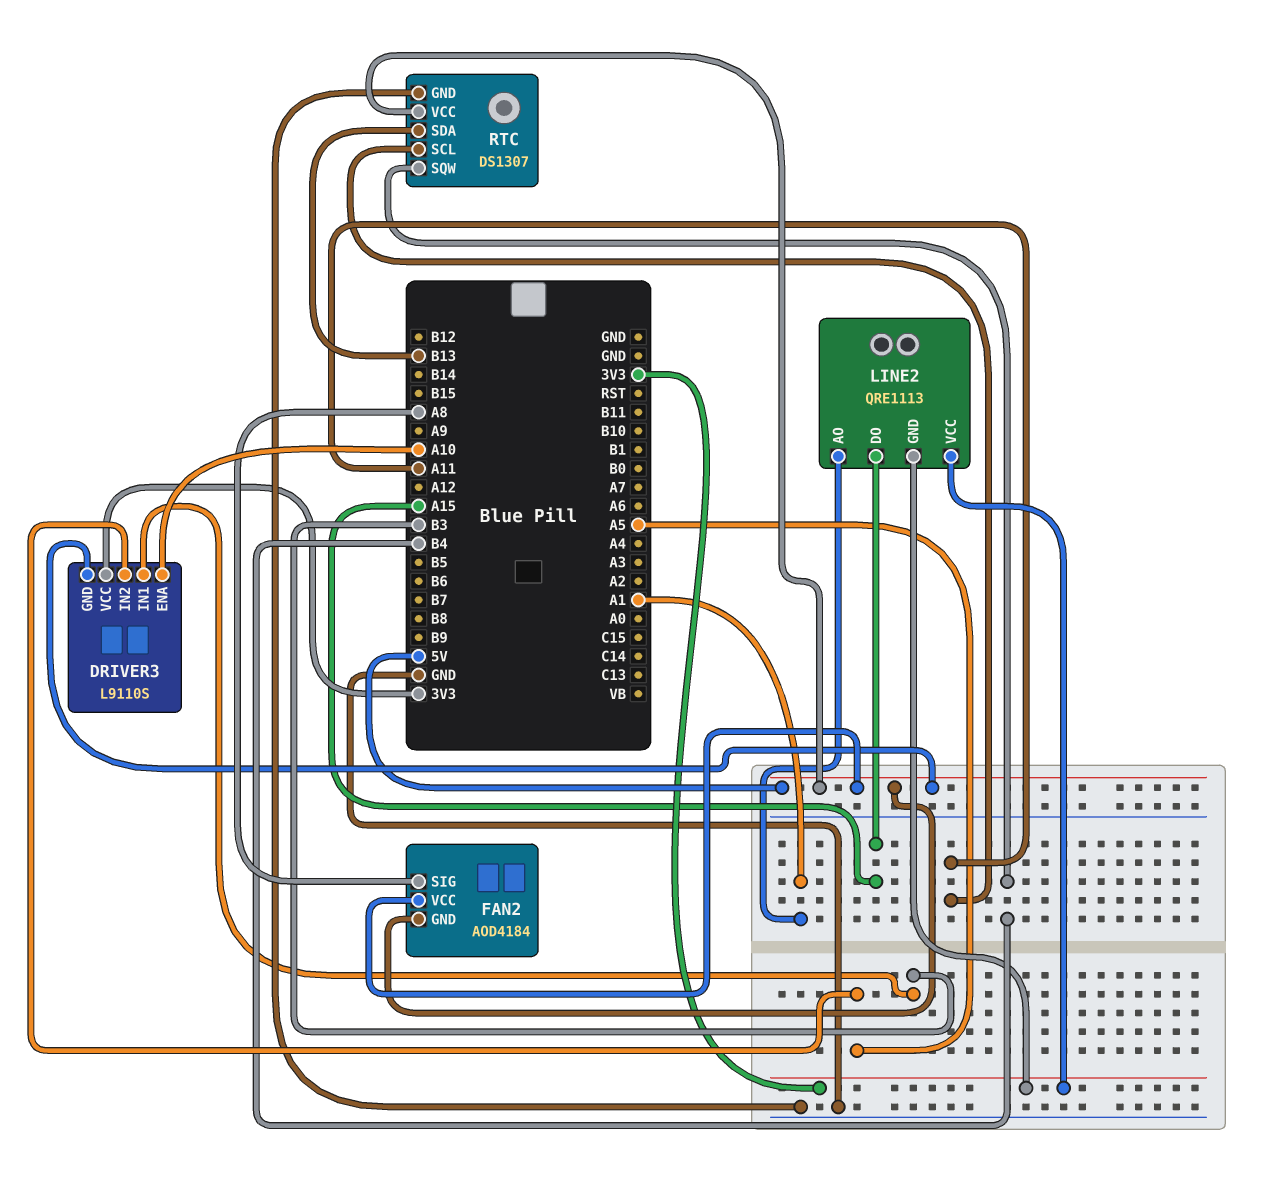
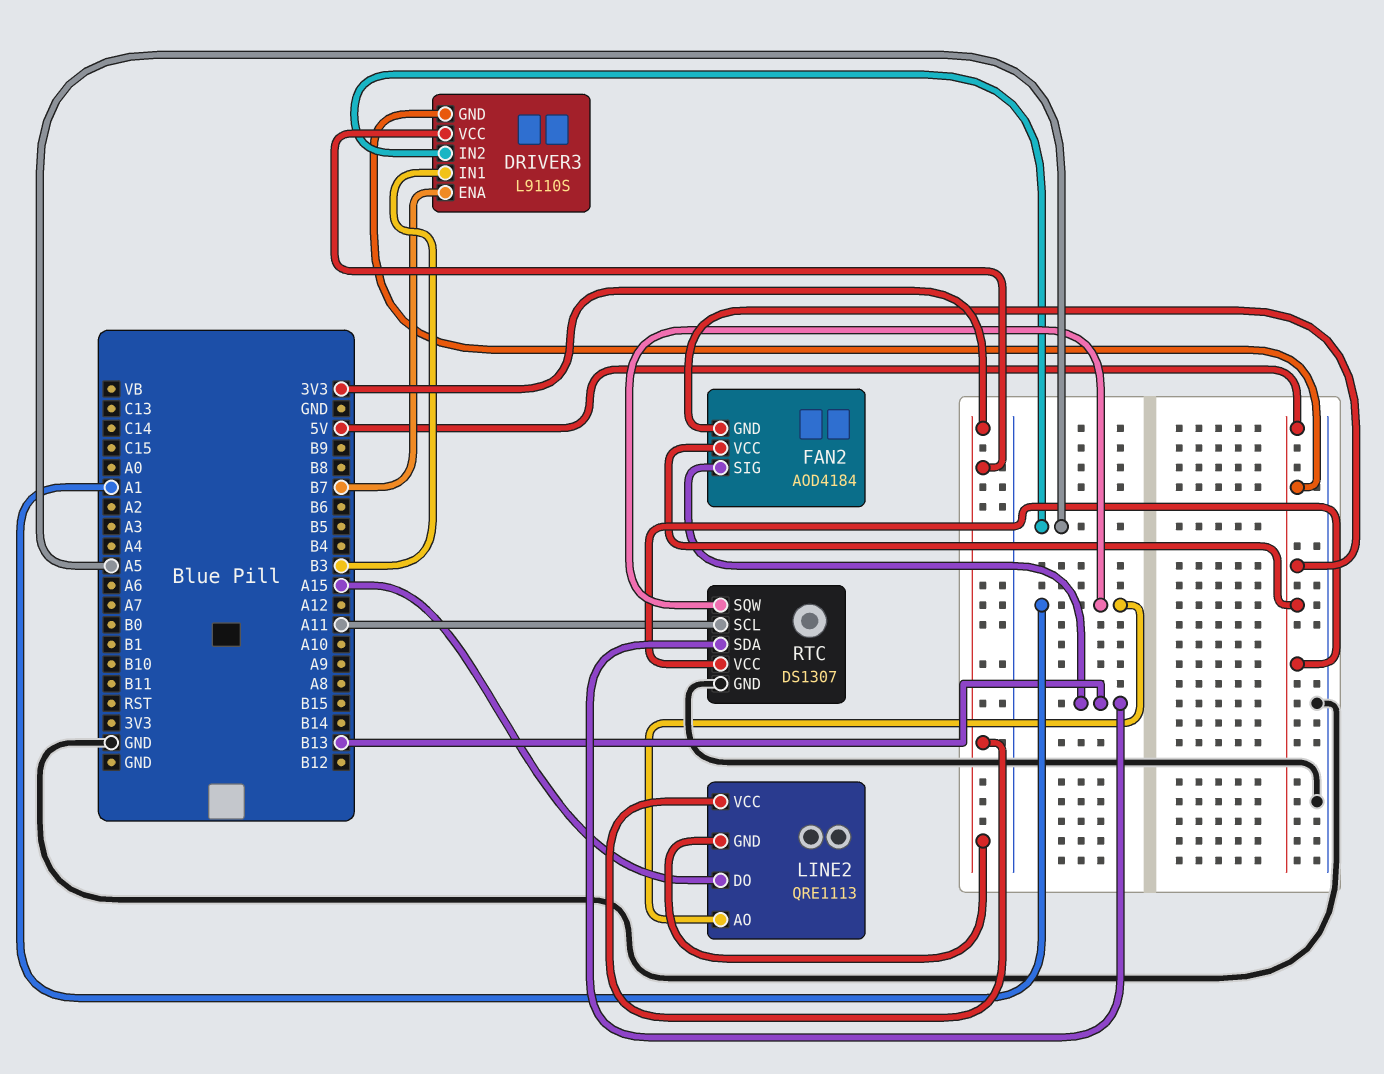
DRIVER3 pin ENA: A10 -> B7
FAN2 pin SIG: A8 -> B13
RTC pin SQW: B4 -> A1

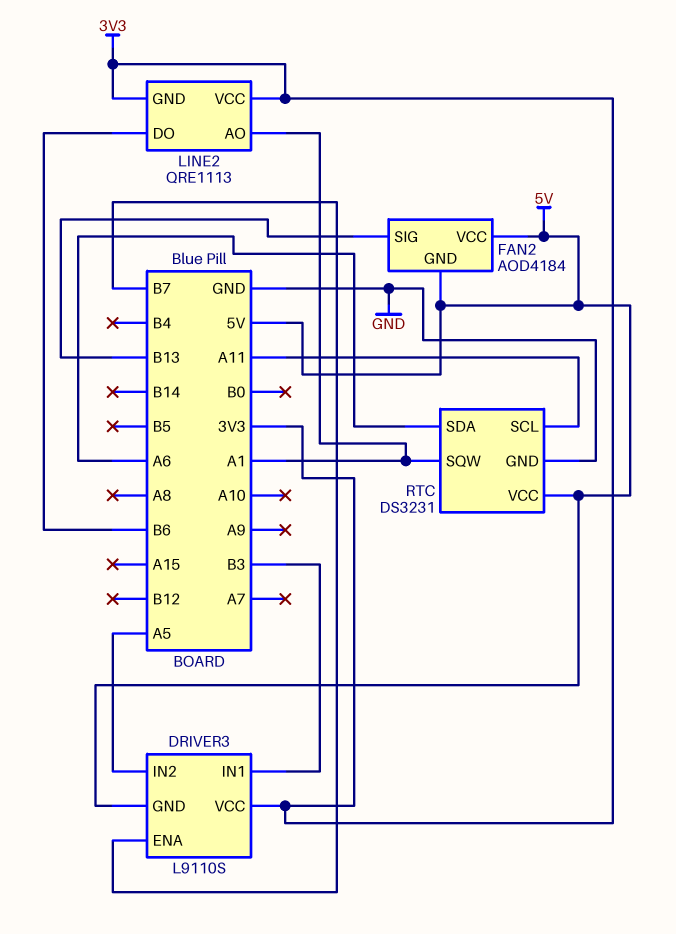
LINE2 pin DO: A15 -> B6
RTC: DS1307 -> DS3231
RTC pin SDA: B13 -> A6

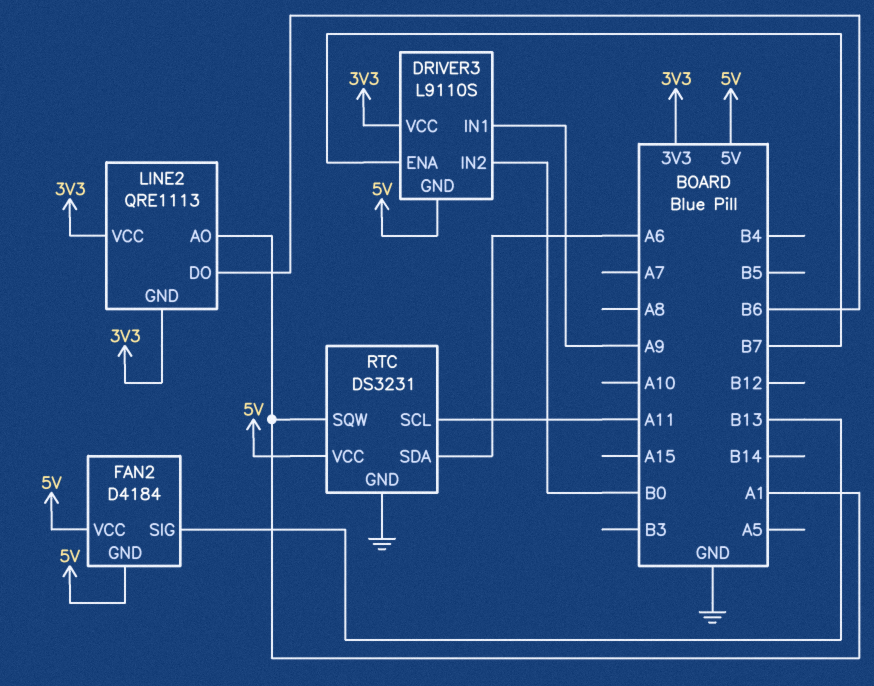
DRIVER3 pin IN1: B3 -> A9
DRIVER3 pin IN2: A5 -> B0
FAN2: AOD4184 -> D4184

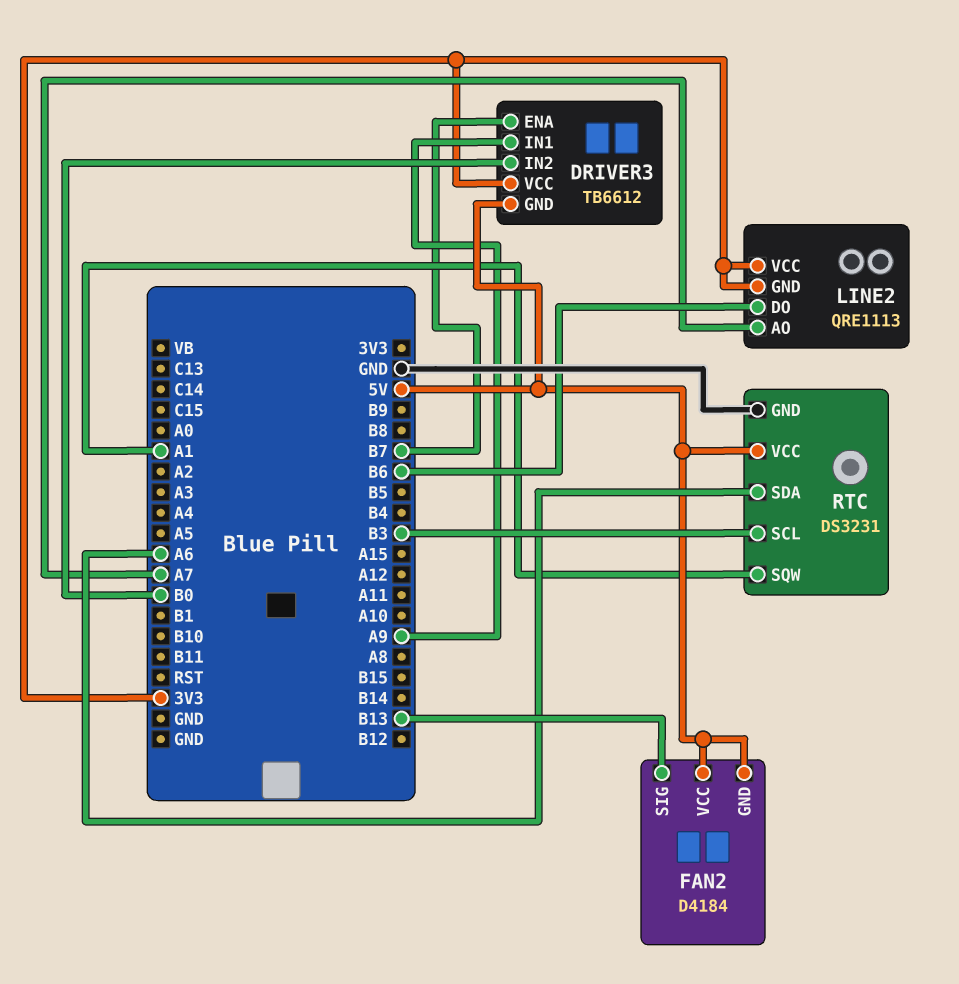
DRIVER3: L9110S -> TB6612
LINE2 pin AO: A1 -> A7
RTC pin SCL: A11 -> B3

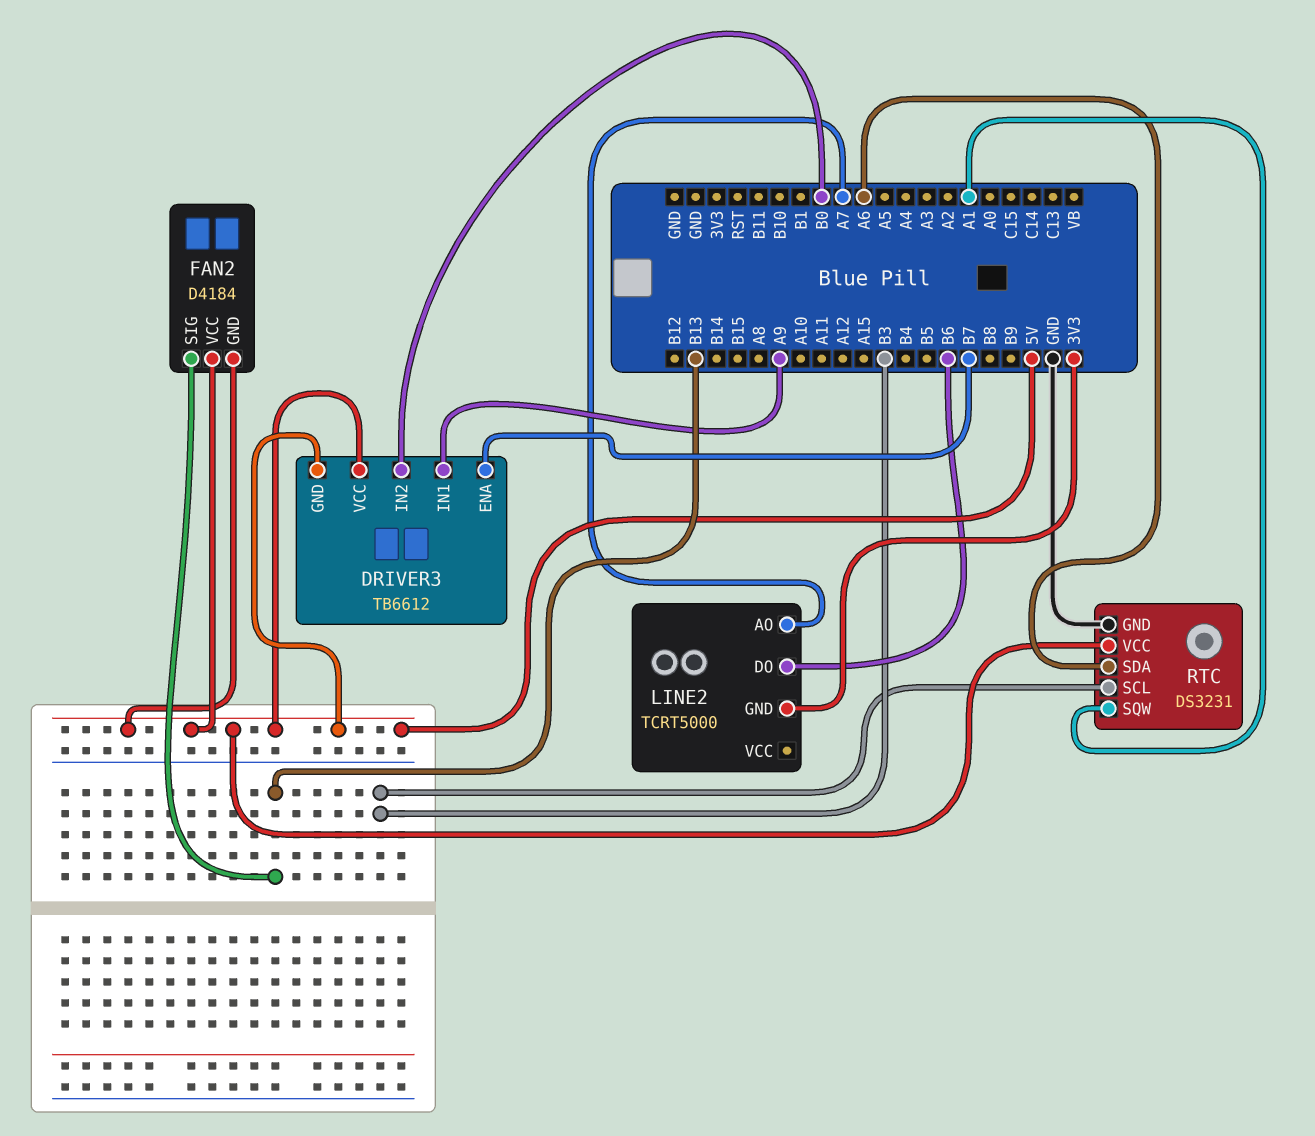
DRIVER3 pin VCC: 3V3 -> 5V
LINE2: QRE1113 -> TCRT5000
LINE2 pin VCC: 3V3 -> none

